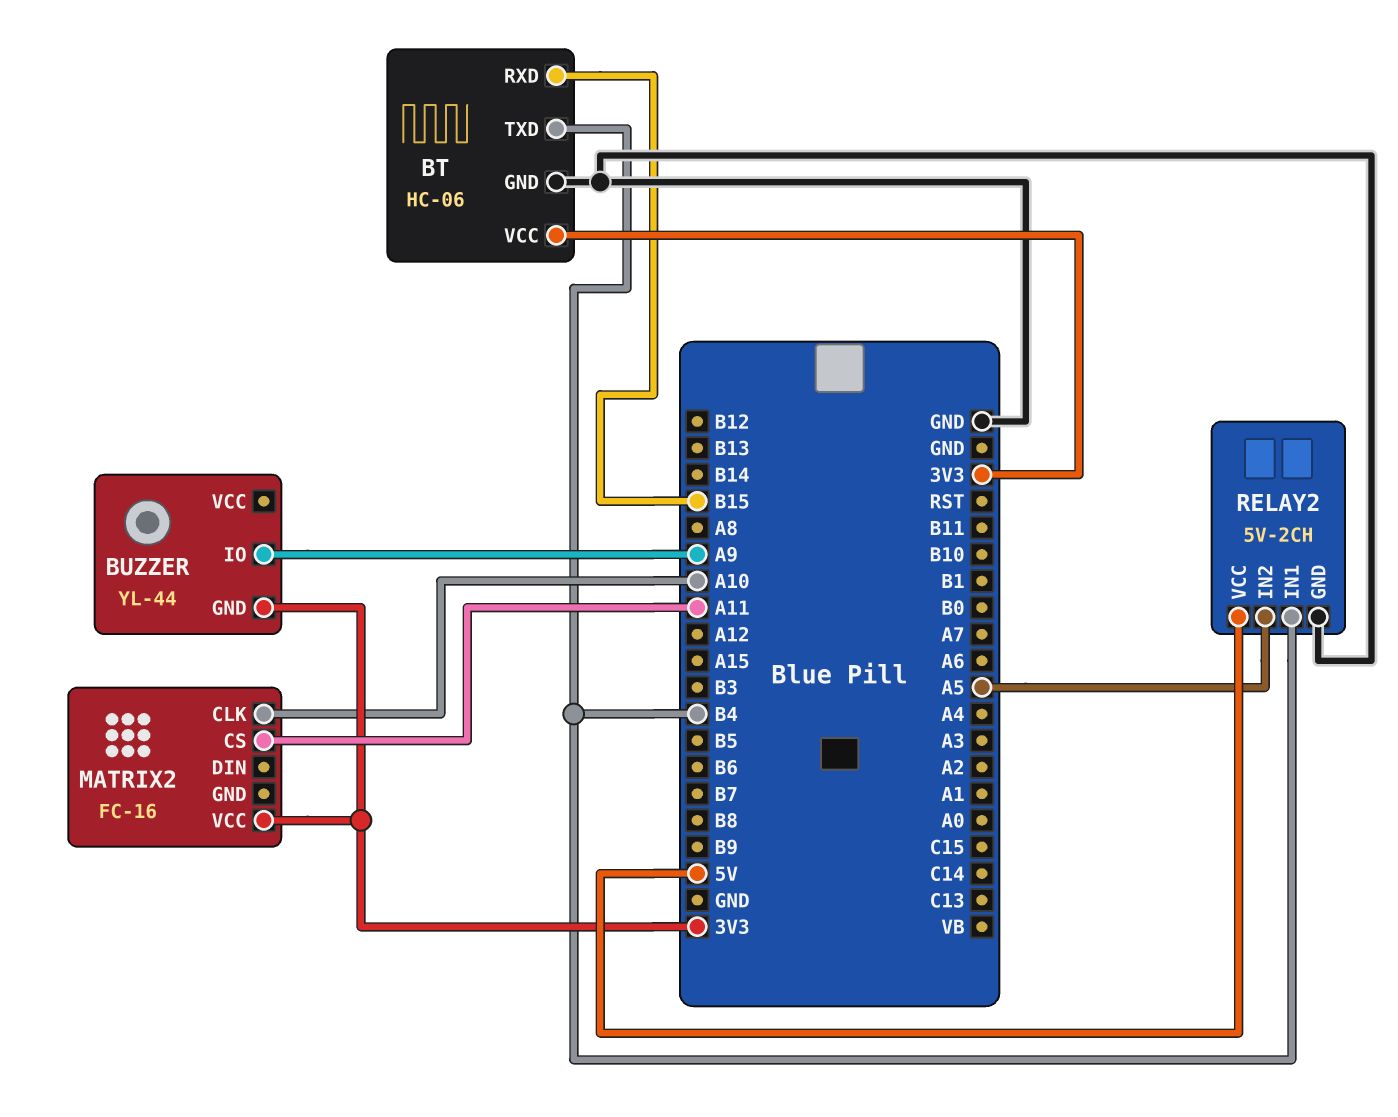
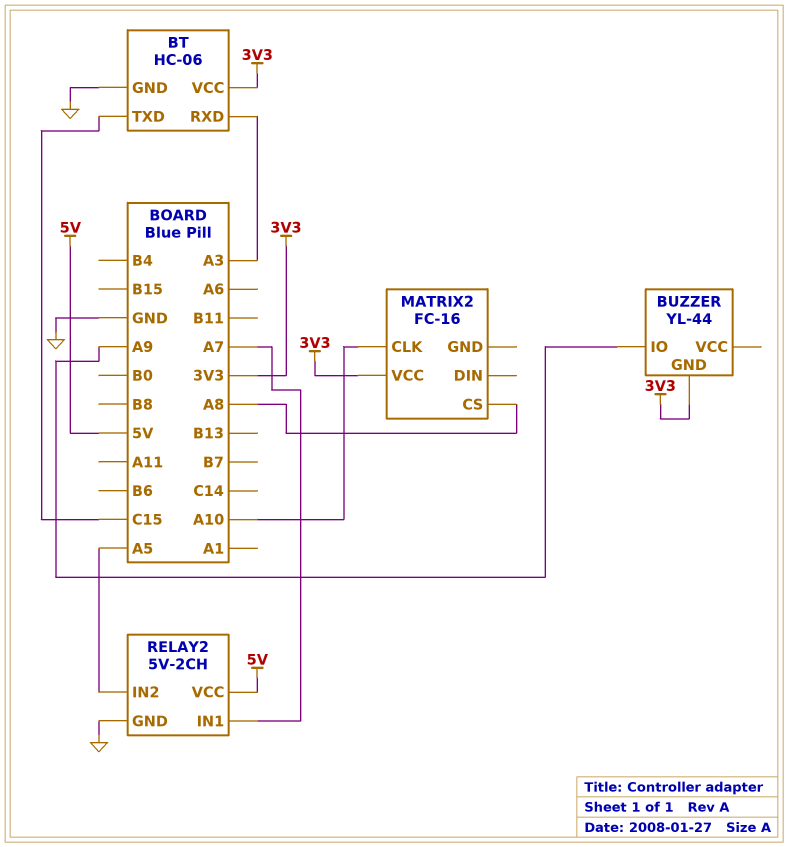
BT pin RXD: B15 -> A3
BT pin TXD: B4 -> C15
MATRIX2 pin CS: A11 -> A8
RELAY2 pin IN1: B4 -> A7

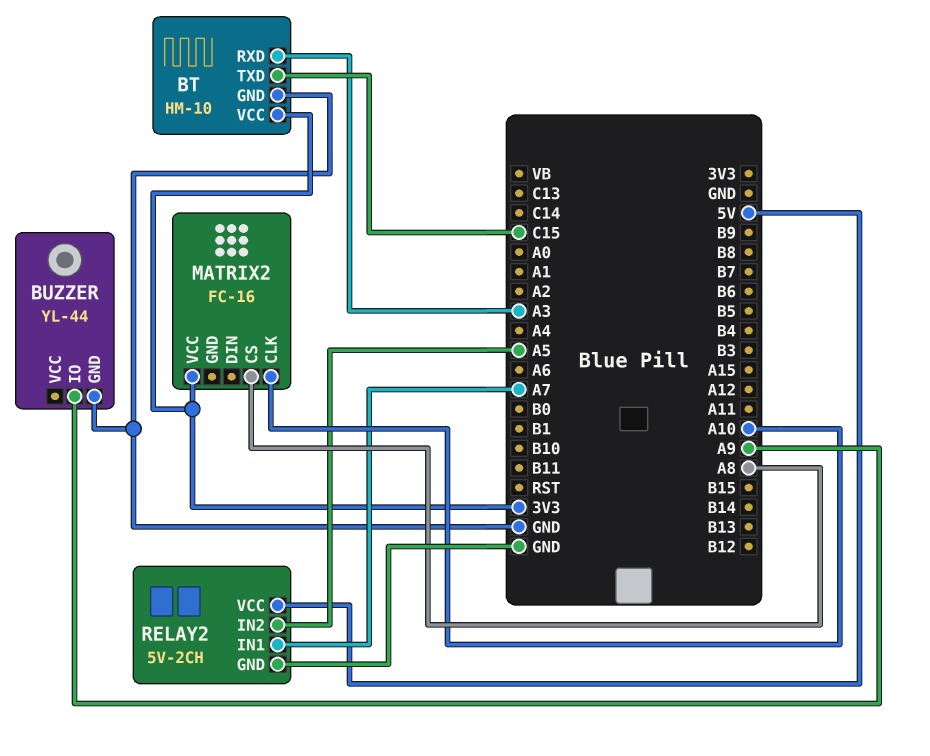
BT: HC-06 -> HM-10
BUZZER pin GND: 3V3 -> GND

